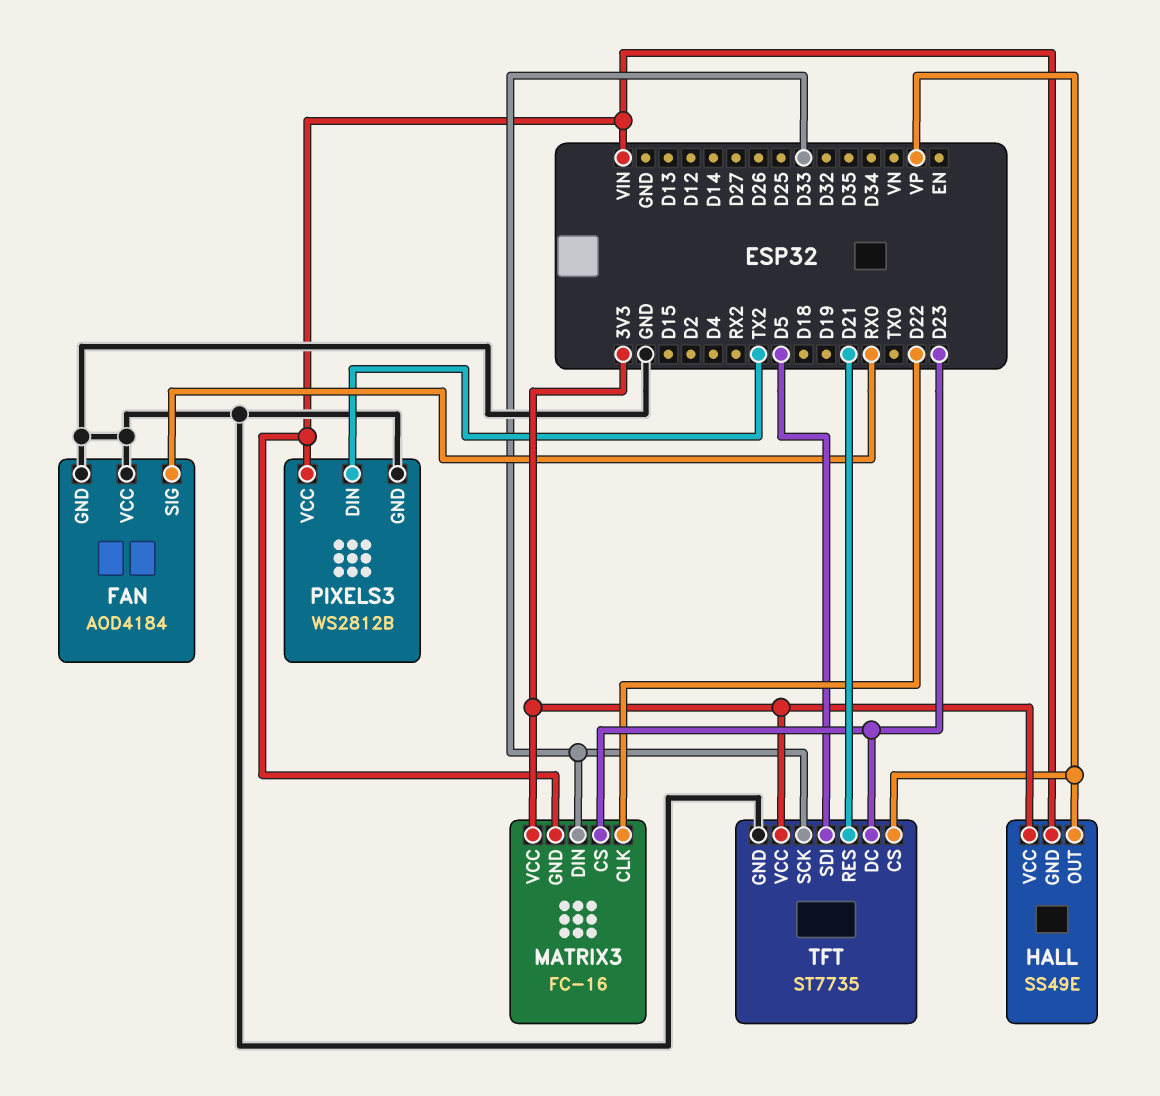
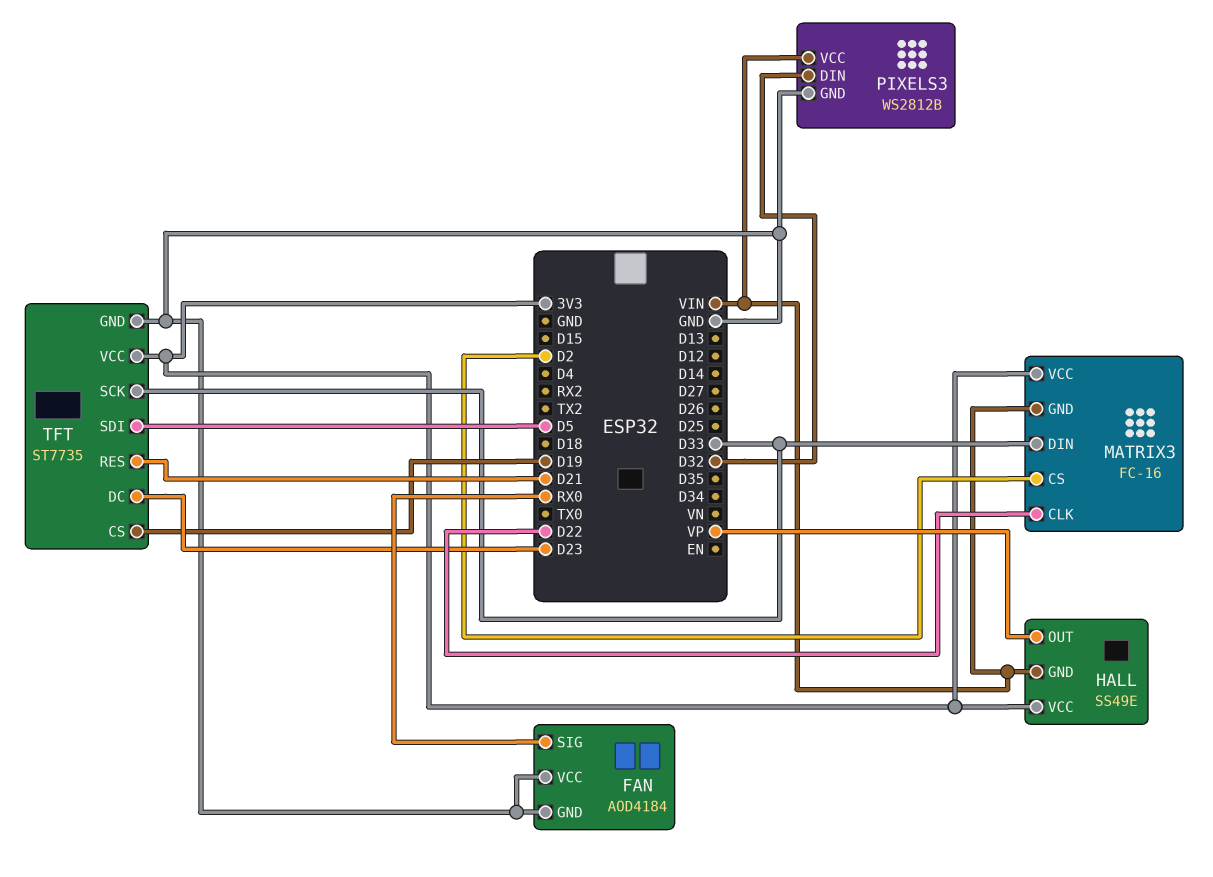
MATRIX3 pin CS: D23 -> D2
PIXELS3 pin DIN: TX2 -> D32
TFT pin CS: VP -> D19

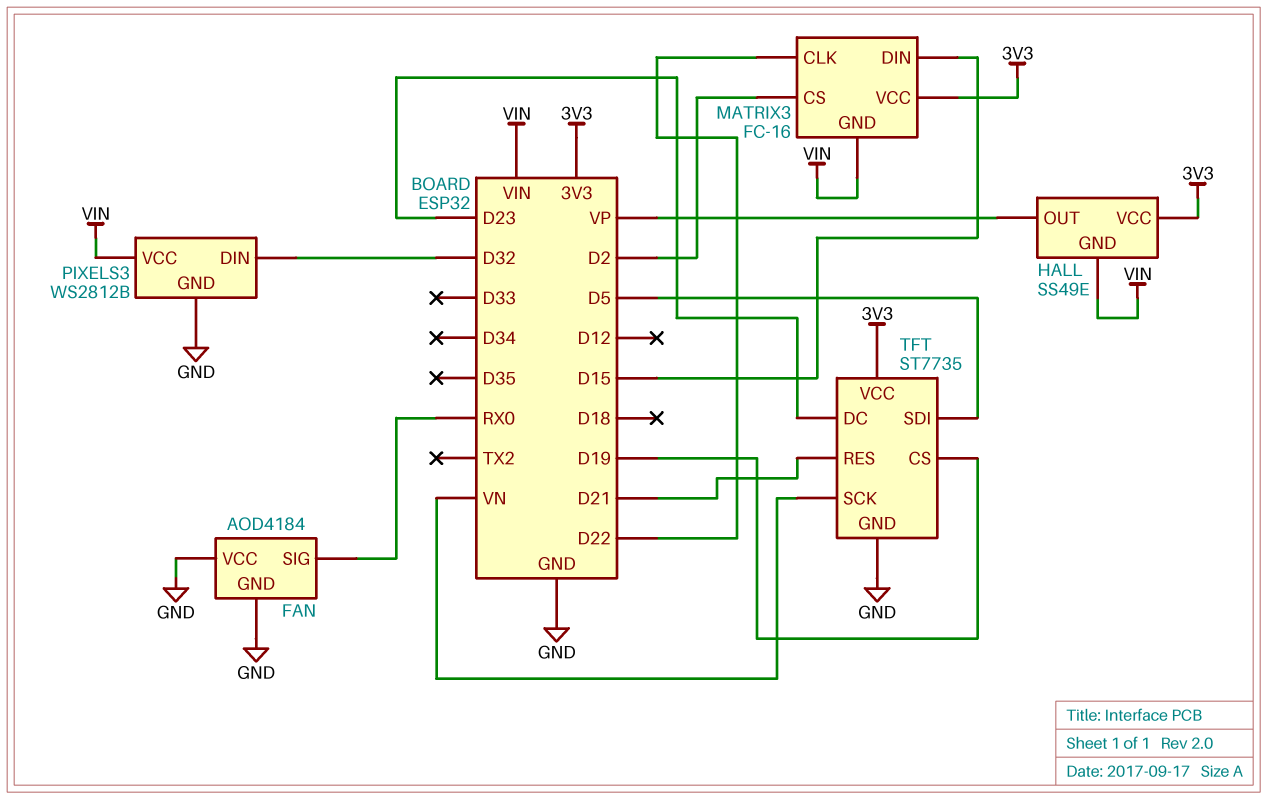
MATRIX3 pin DIN: D33 -> D15
TFT pin SCK: D33 -> VN

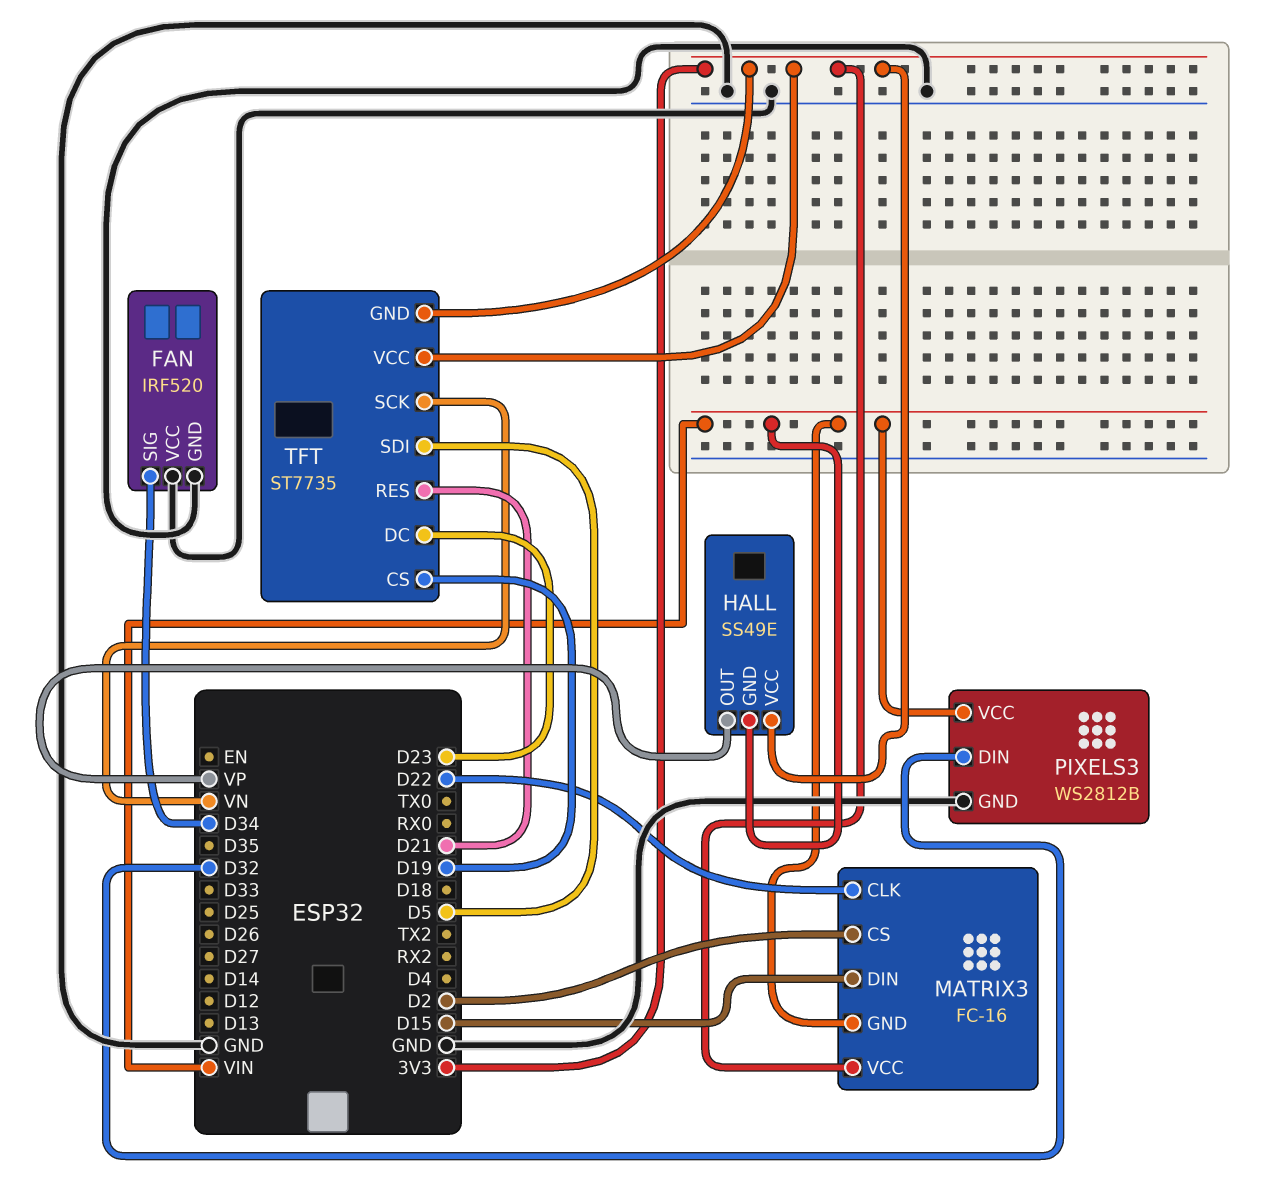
FAN: AOD4184 -> IRF520
FAN pin SIG: RX0 -> D34
TFT pin GND: GND -> 3V3

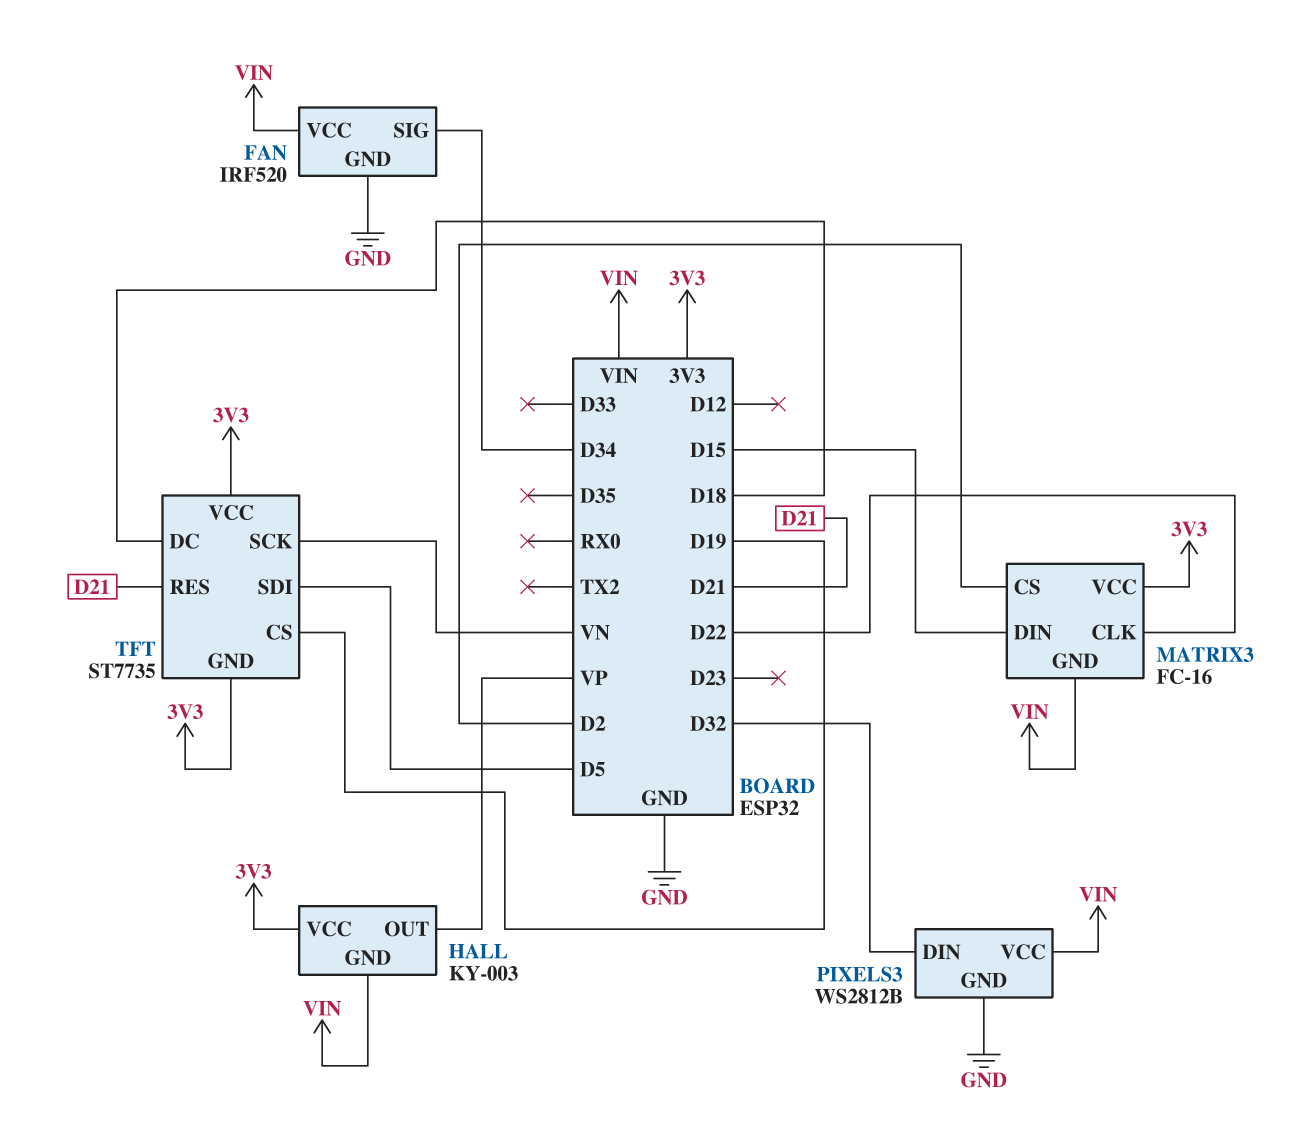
FAN pin VCC: GND -> VIN
HALL: SS49E -> KY-003
TFT pin DC: D23 -> D18

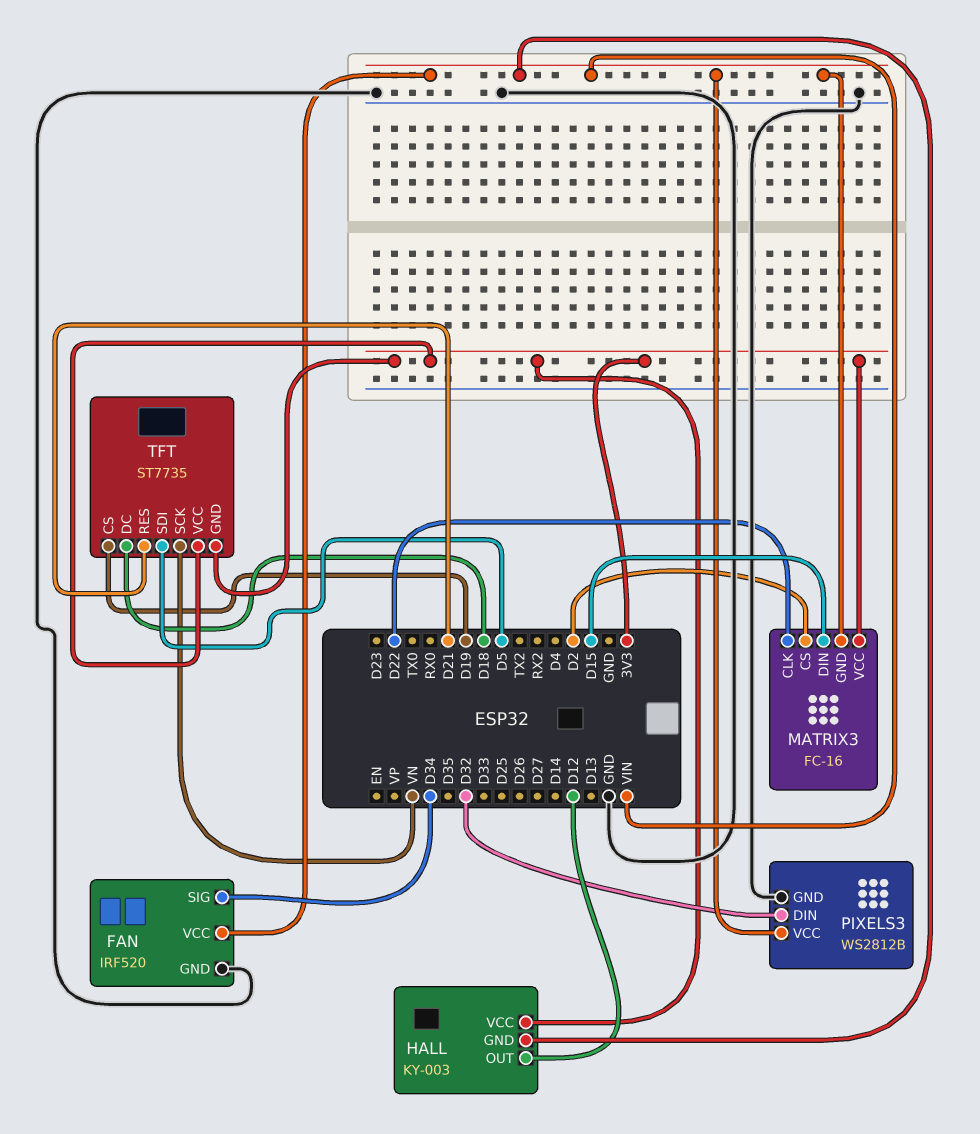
HALL pin OUT: VP -> D12

